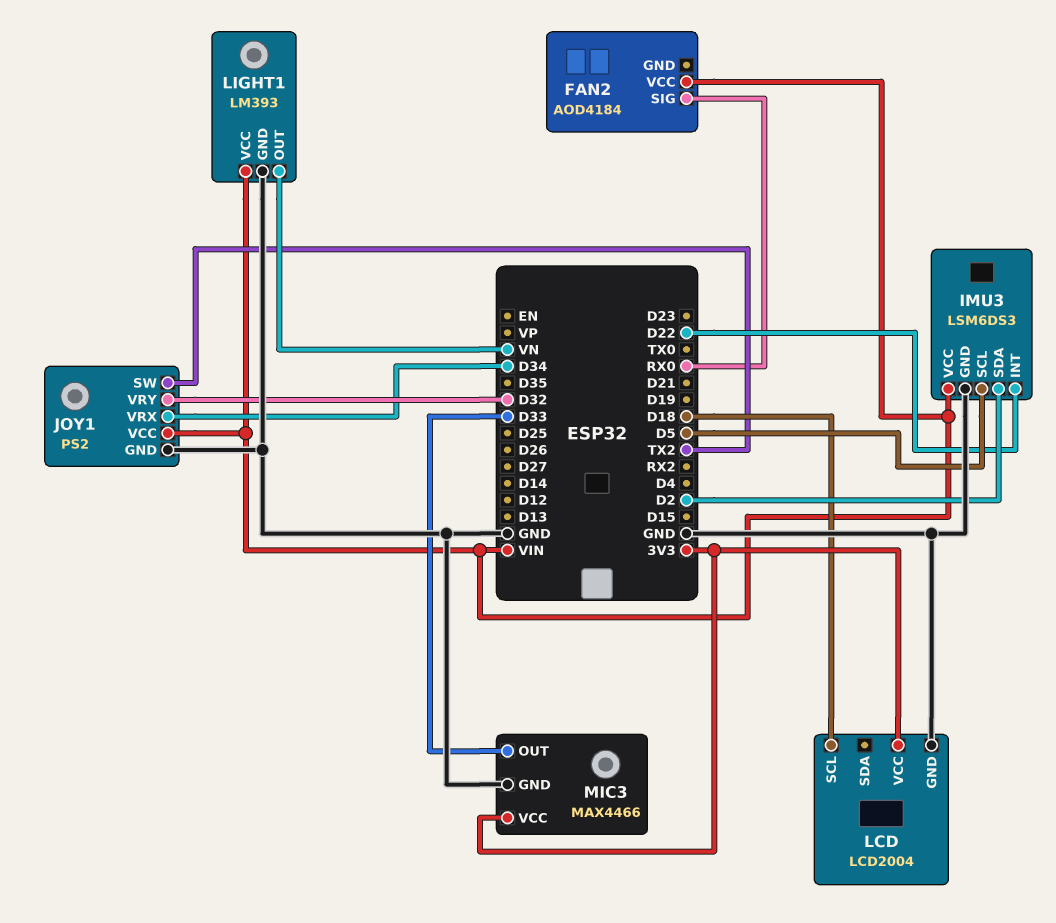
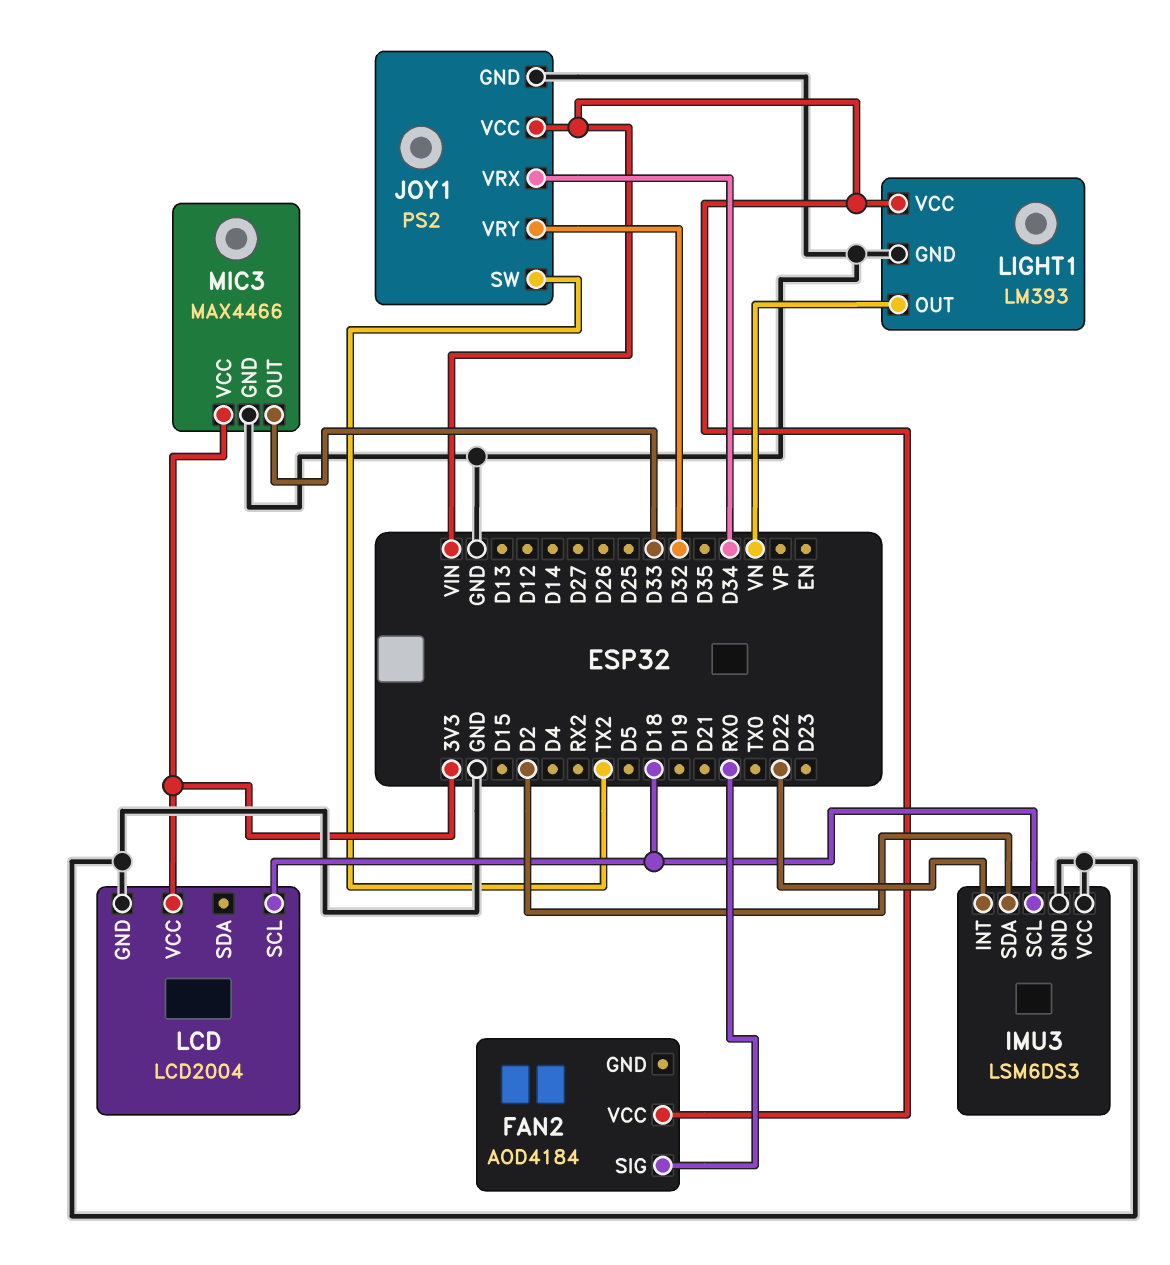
IMU3 pin SCL: D5 -> D18
IMU3 pin VCC: VIN -> GND

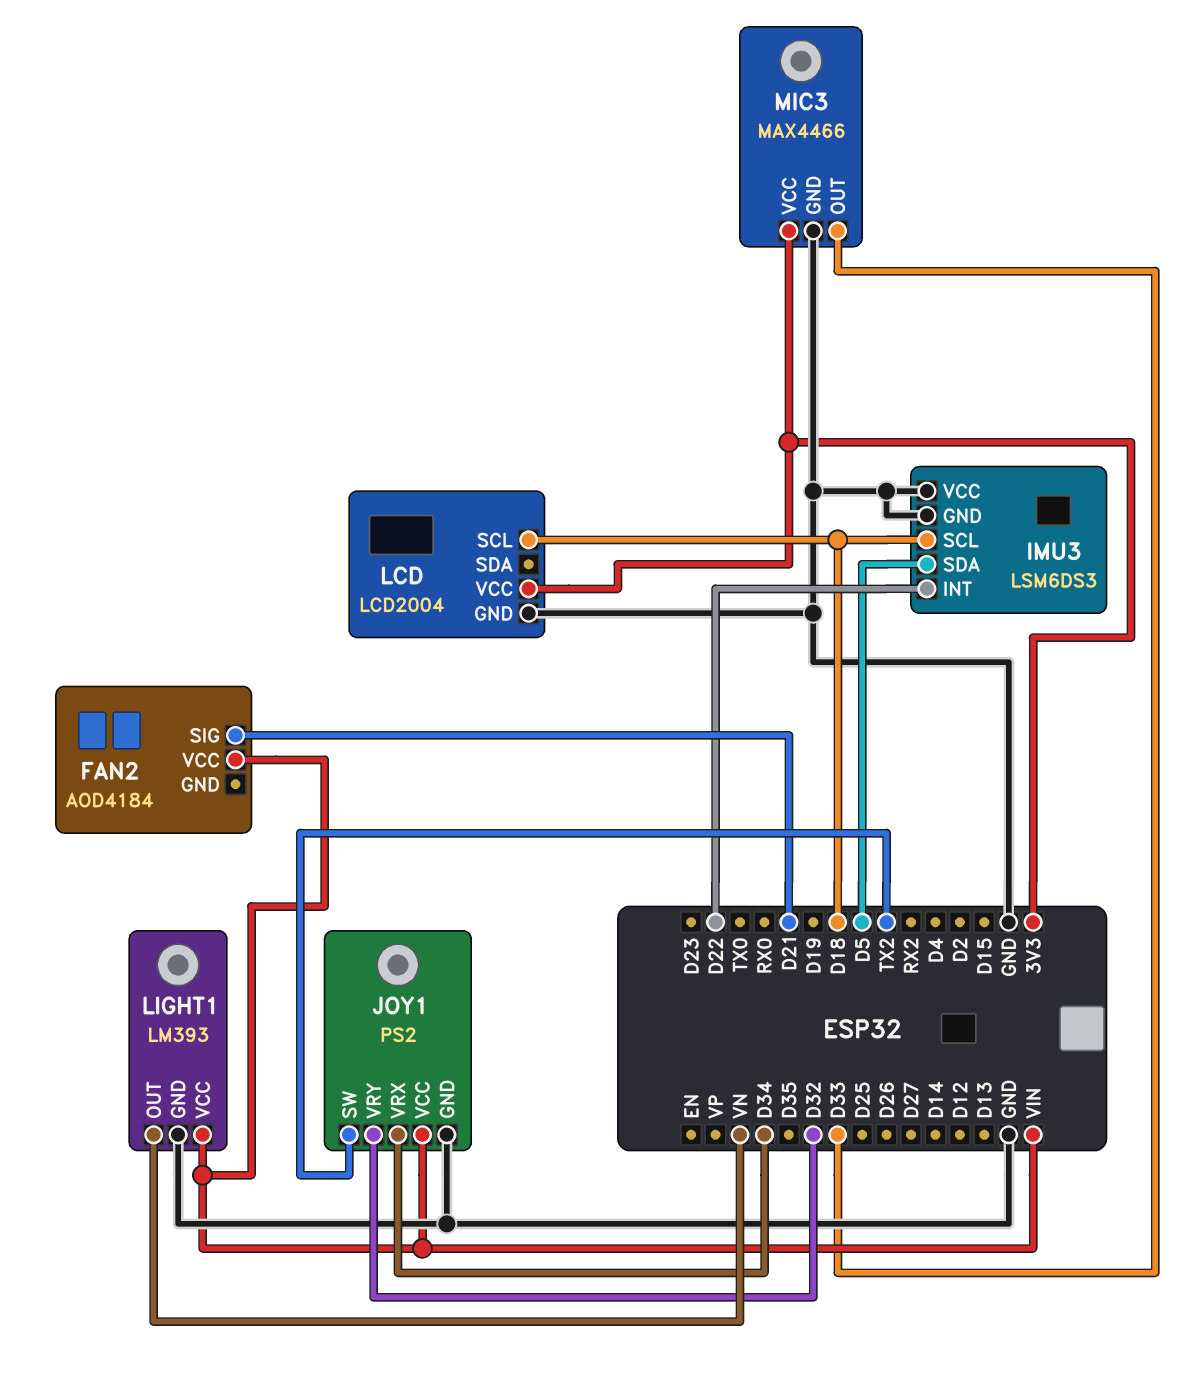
FAN2 pin SIG: RX0 -> D21
IMU3 pin SDA: D2 -> D5

